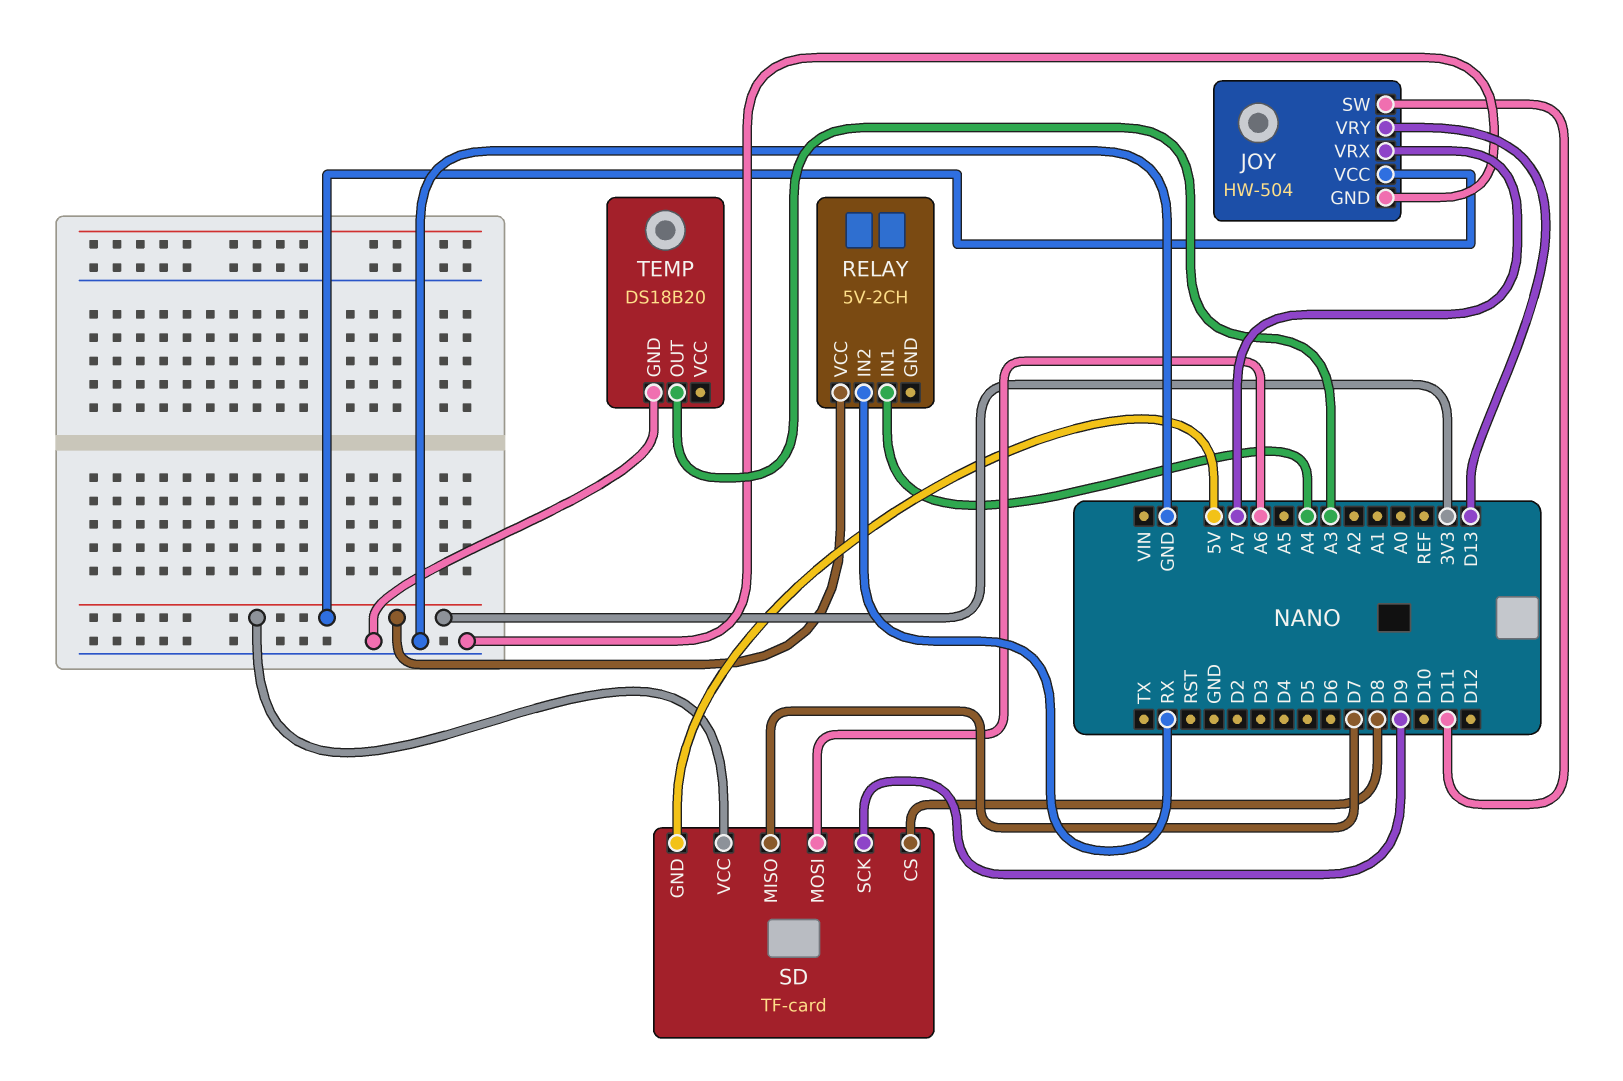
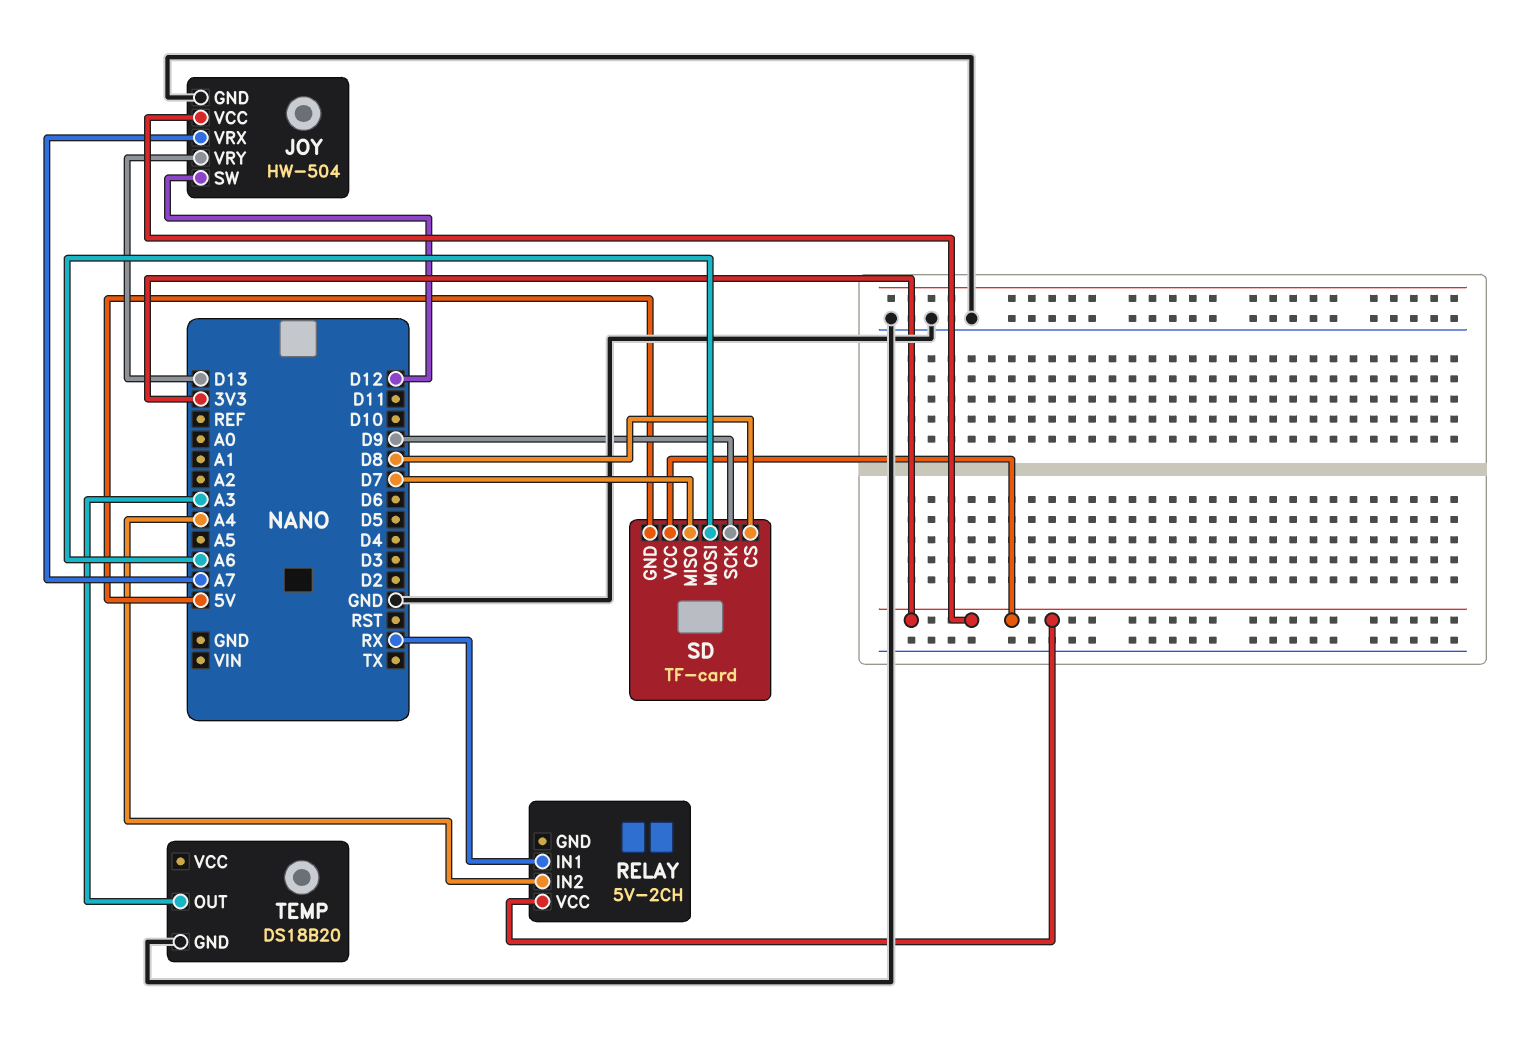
JOY pin SW: D11 -> D12
RELAY pin IN1: A4 -> RX
RELAY pin IN2: RX -> A4

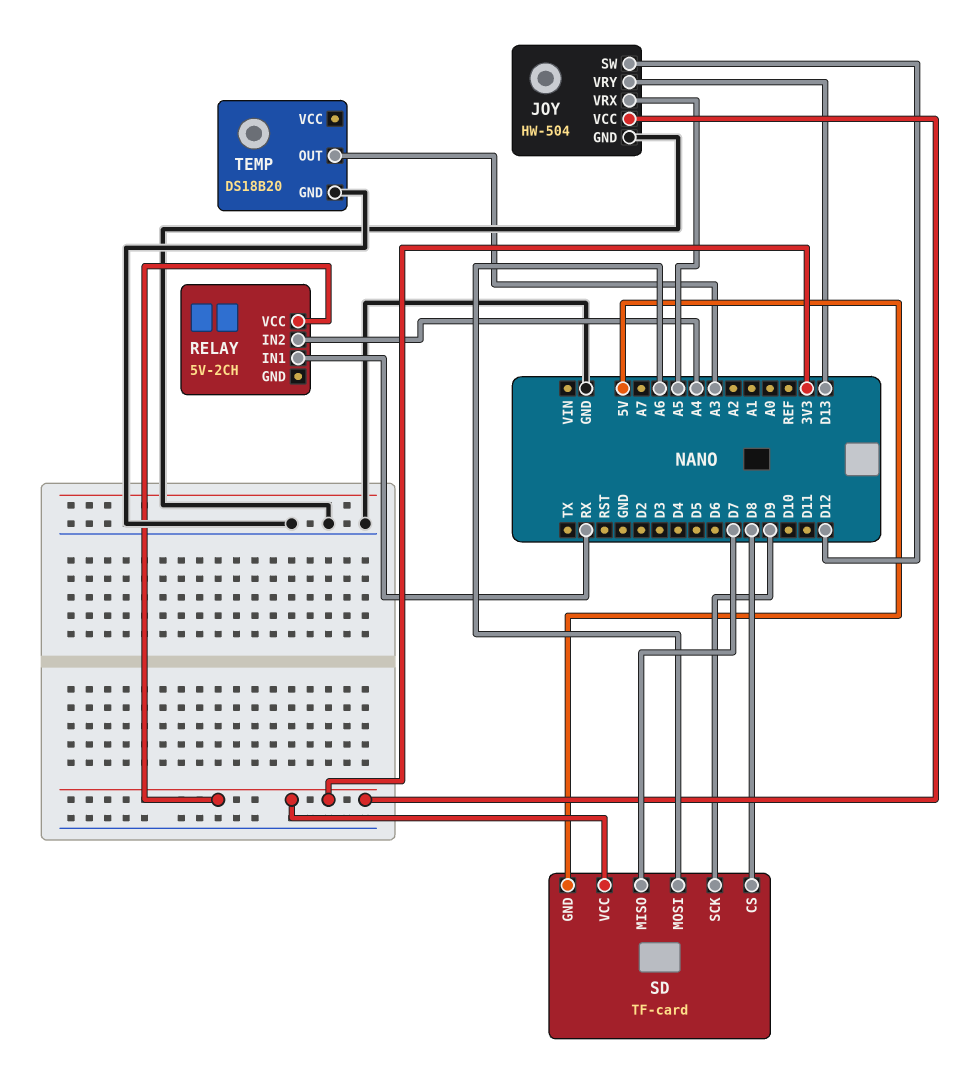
JOY pin VRX: A7 -> A5

